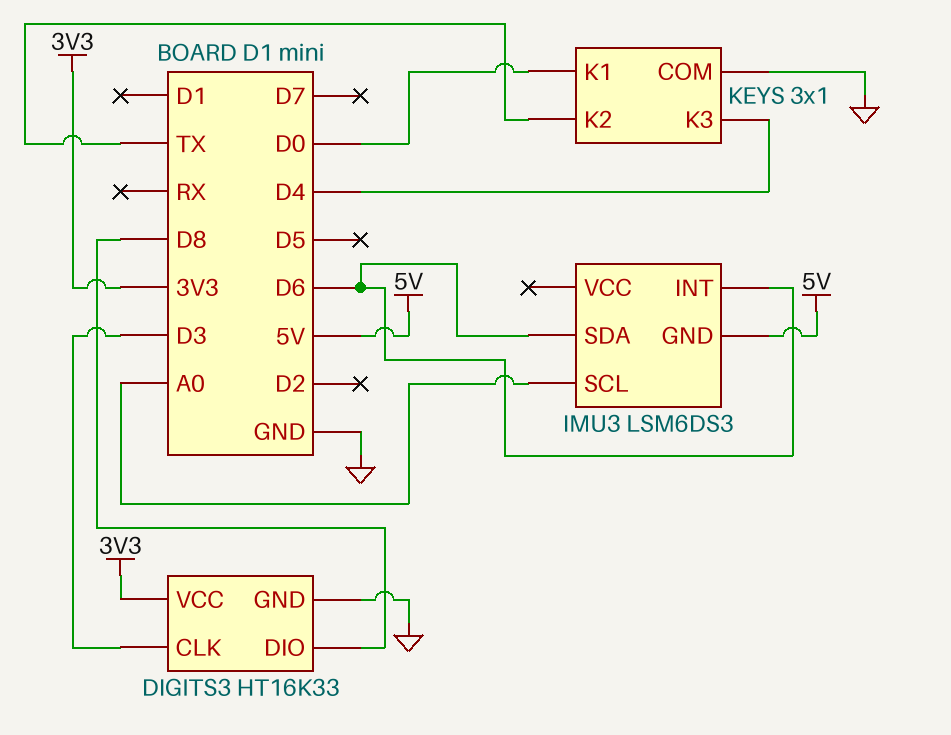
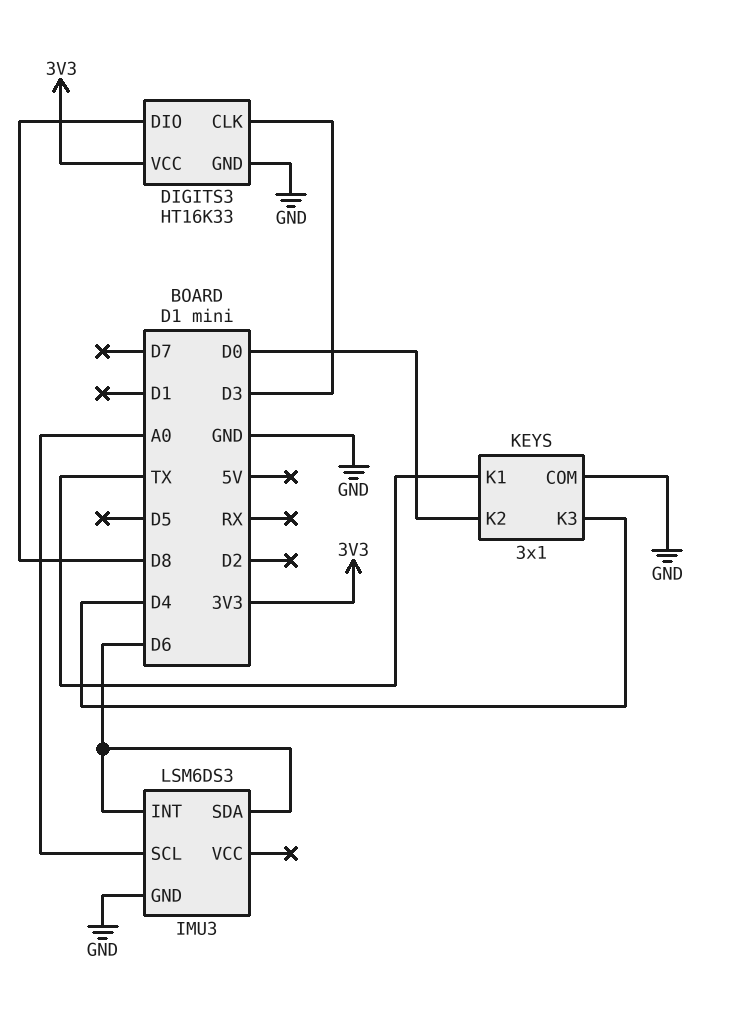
IMU3 pin GND: 5V -> GND
KEYS pin K1: D0 -> TX
KEYS pin K2: TX -> D0

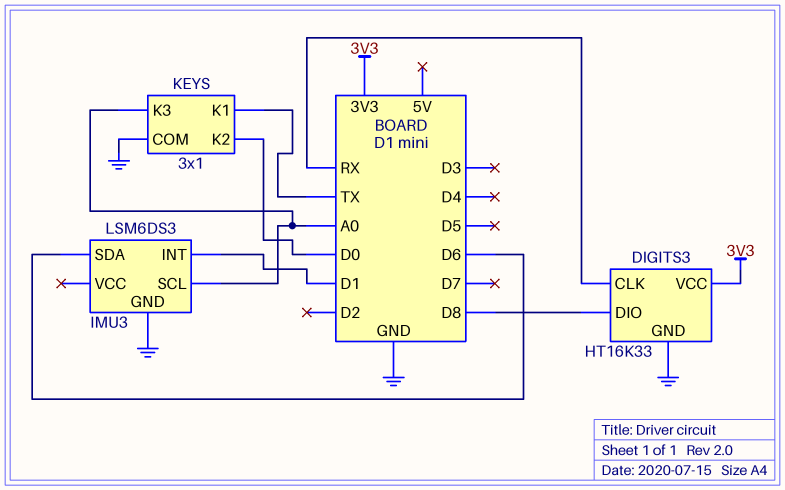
DIGITS3 pin CLK: D3 -> RX
IMU3 pin INT: D6 -> D1
KEYS pin K3: D4 -> A0

